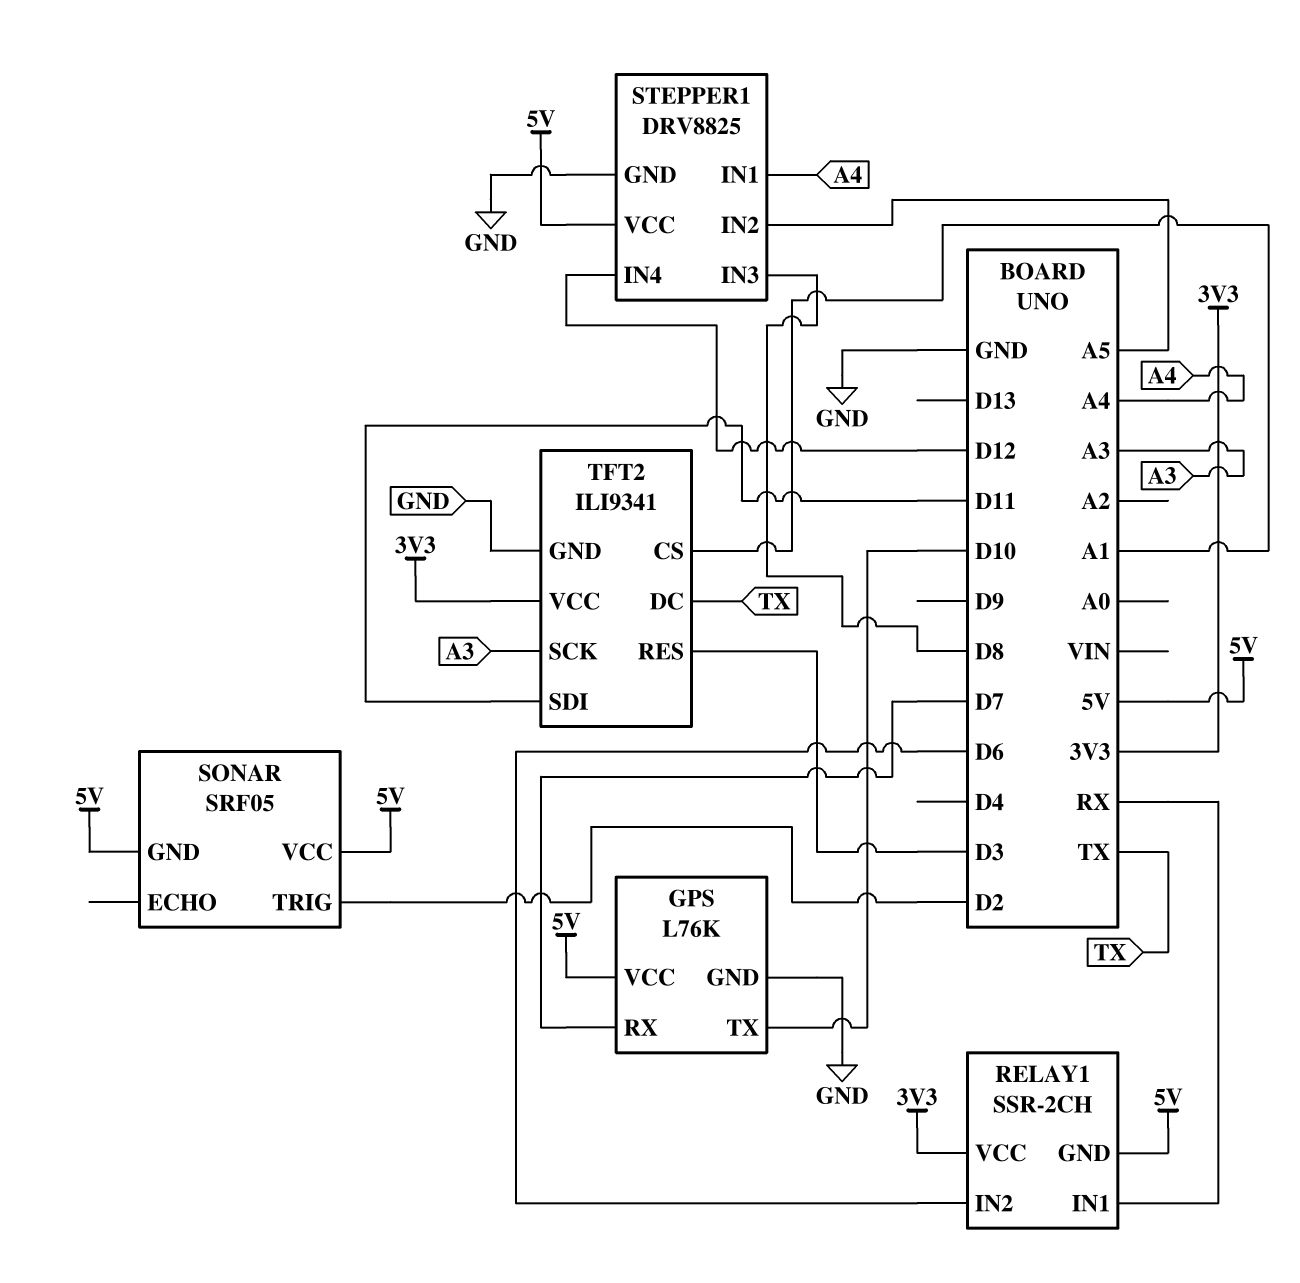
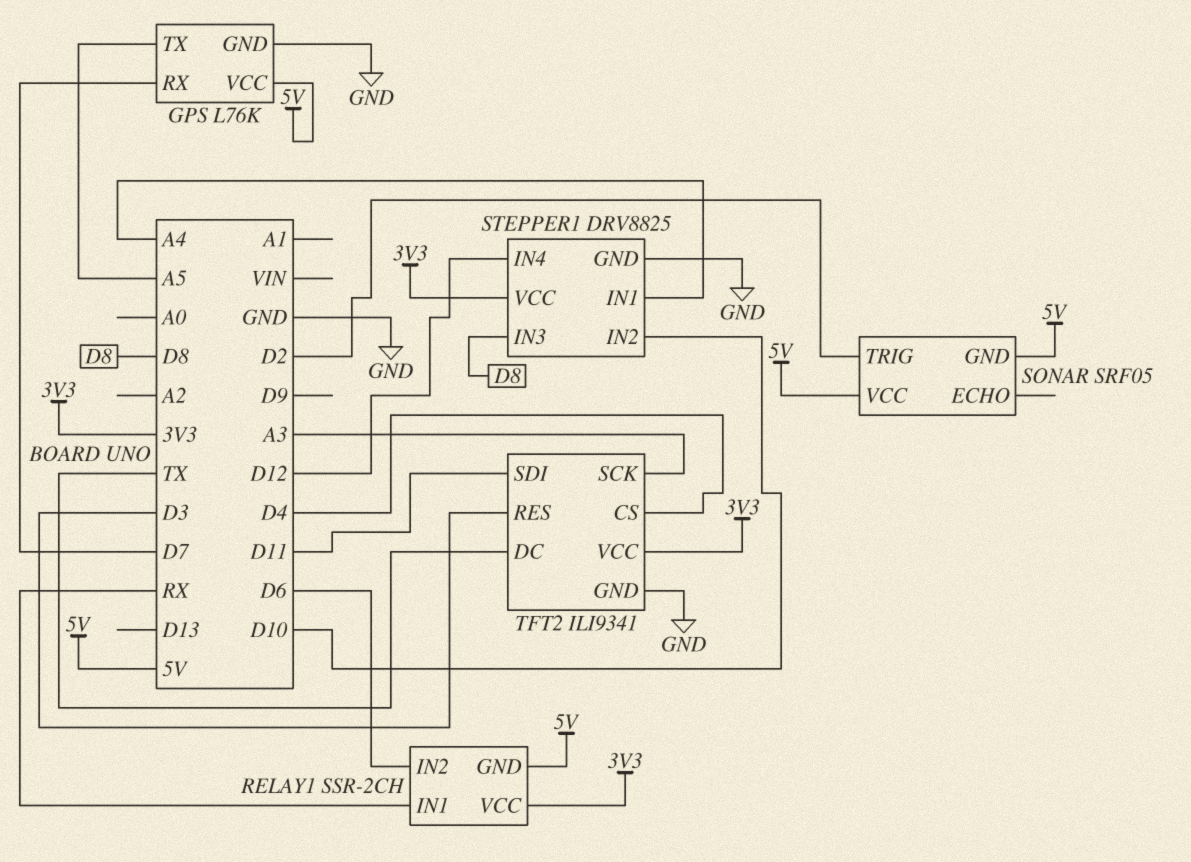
GPS pin TX: D10 -> A5
STEPPER1 pin IN2: A5 -> D10
STEPPER1 pin VCC: 5V -> 3V3
TFT2 pin CS: A1 -> D4

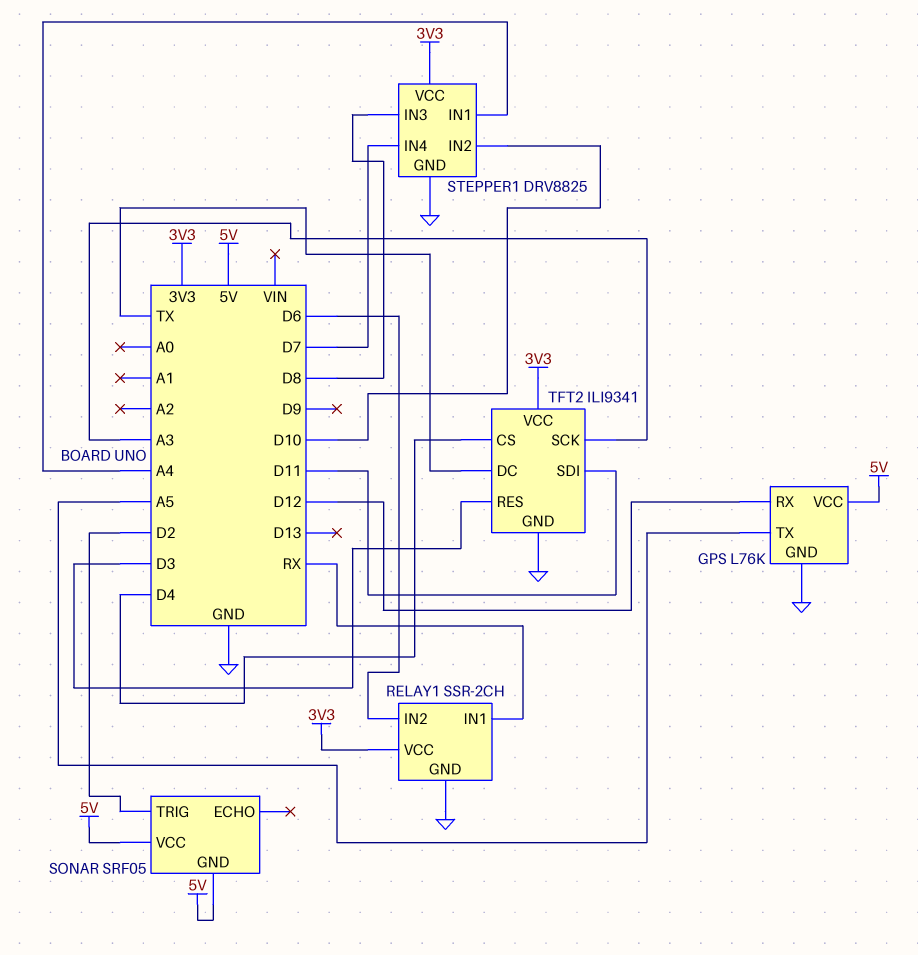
GPS pin RX: D7 -> D12
RELAY1 pin GND: 5V -> GND
STEPPER1 pin IN4: D12 -> D7

